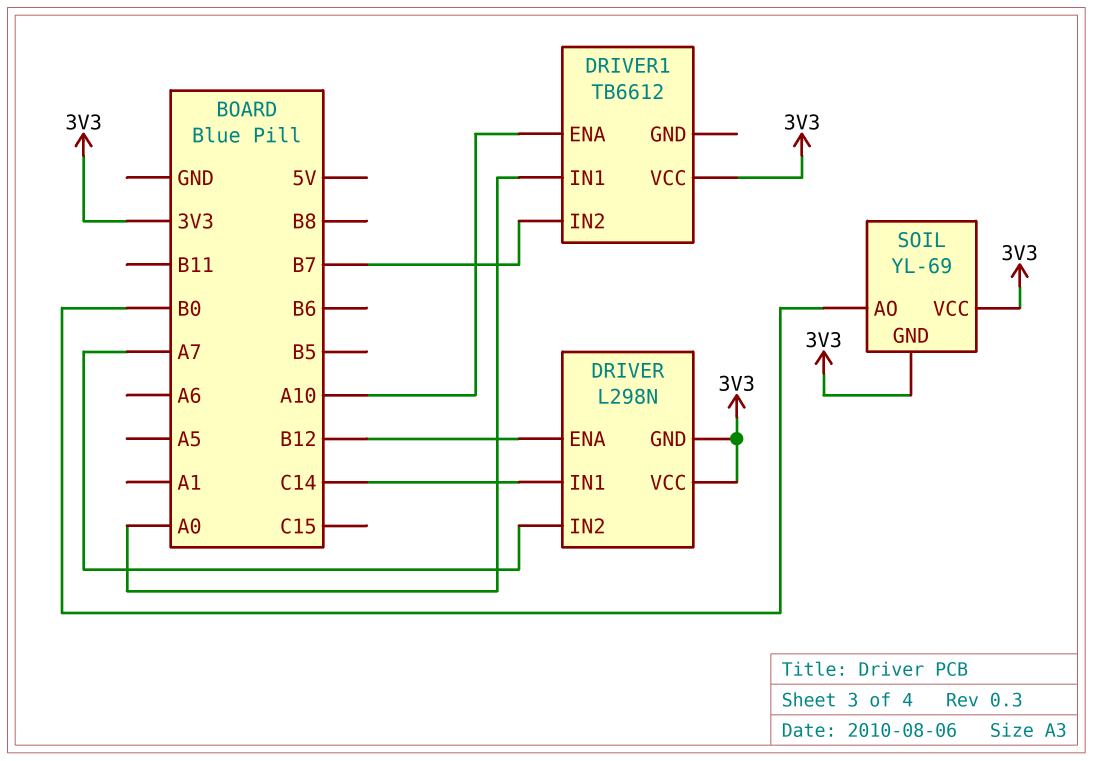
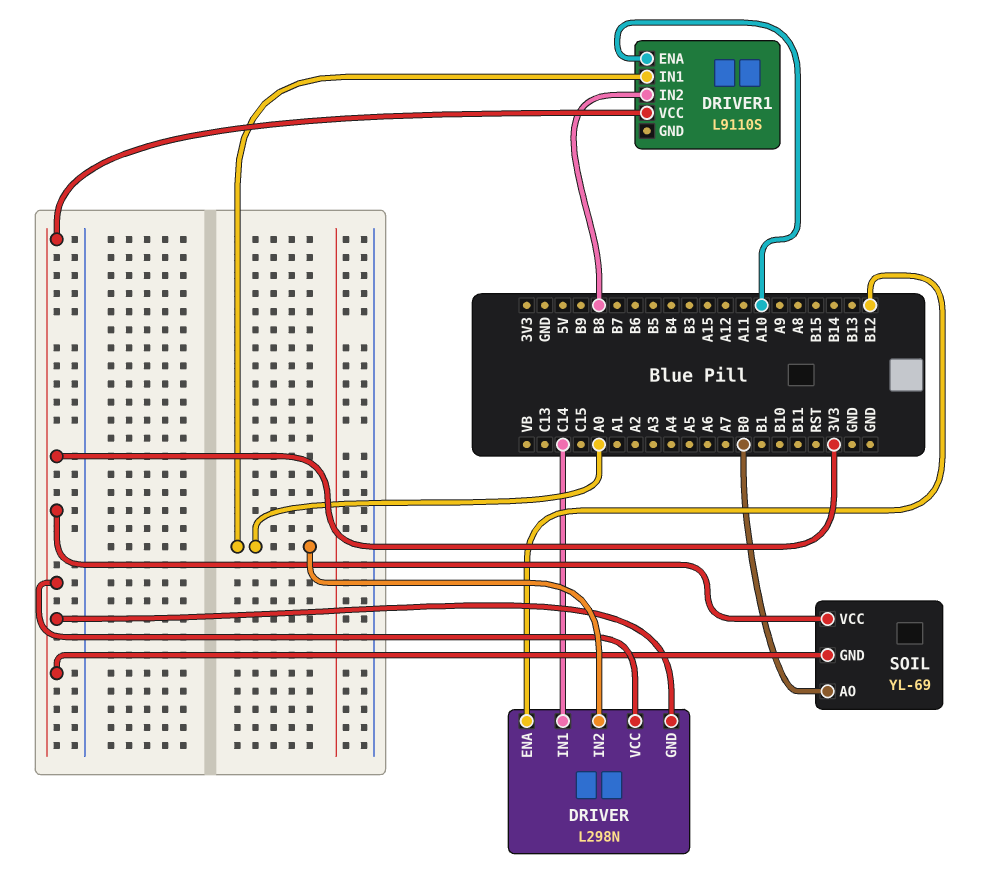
DRIVER pin IN2: A7 -> A0
DRIVER1: TB6612 -> L9110S
DRIVER1 pin IN2: B7 -> B8

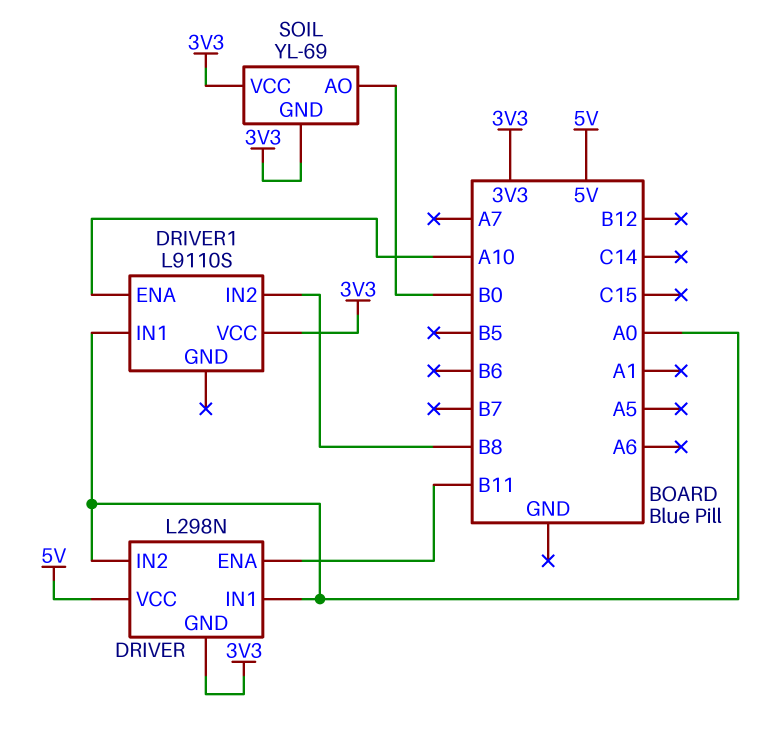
DRIVER pin ENA: B12 -> B11
DRIVER pin IN1: C14 -> A0
DRIVER pin VCC: 3V3 -> 5V

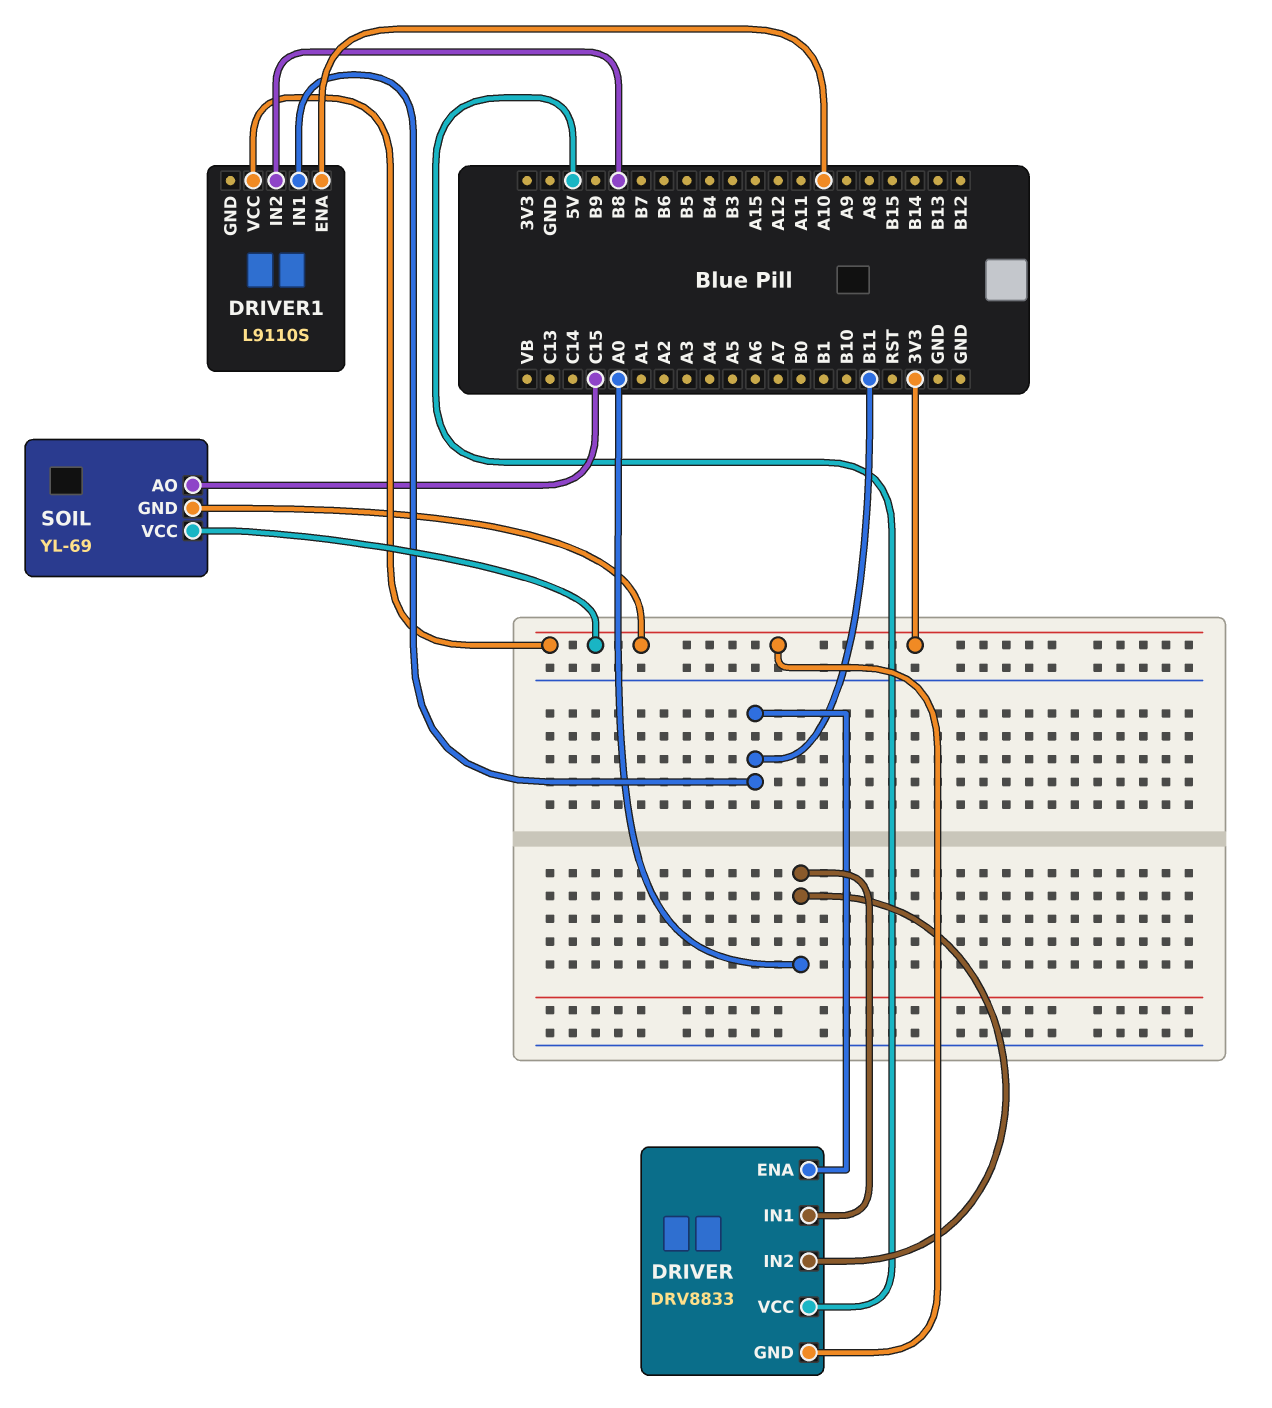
DRIVER: L298N -> DRV8833
DRIVER1 pin IN1: A0 -> B11
SOIL pin AO: B0 -> C15

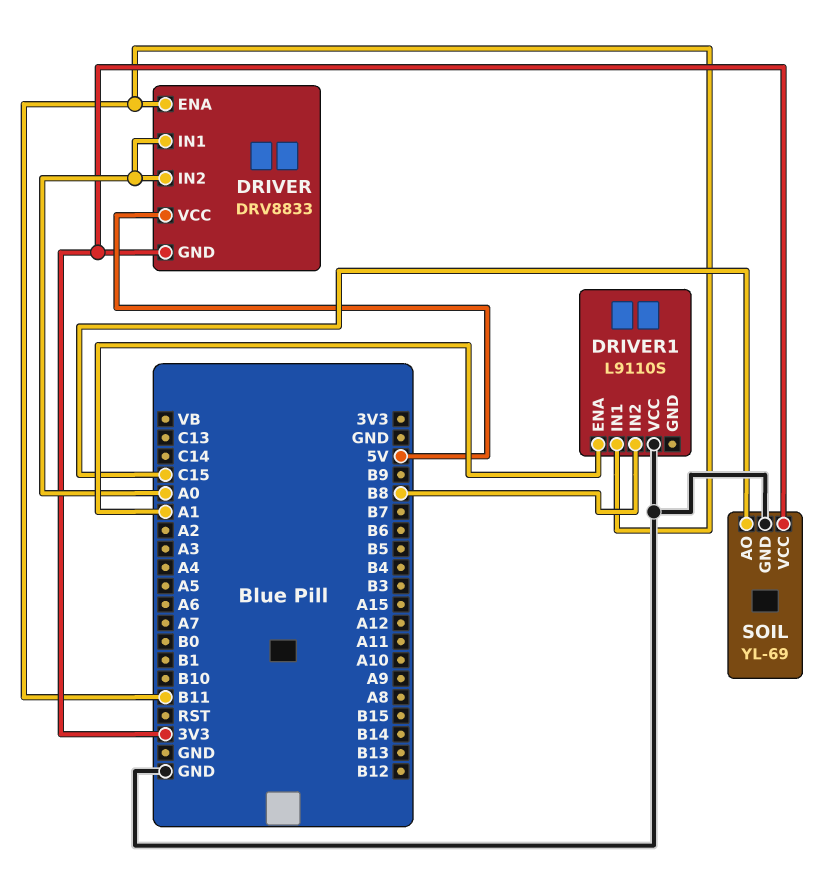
DRIVER1 pin ENA: A10 -> A1
DRIVER1 pin VCC: 3V3 -> GND
SOIL pin GND: 3V3 -> GND

